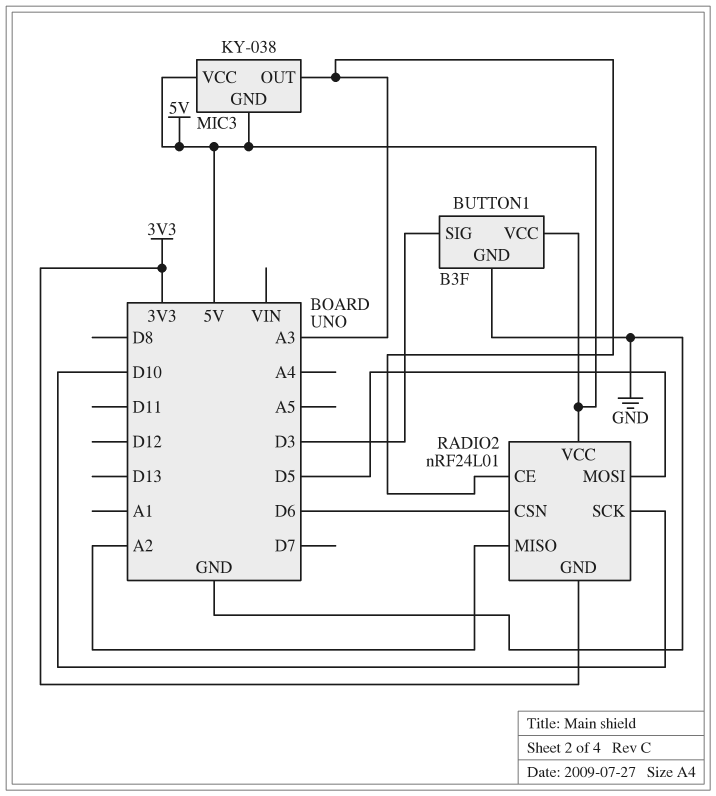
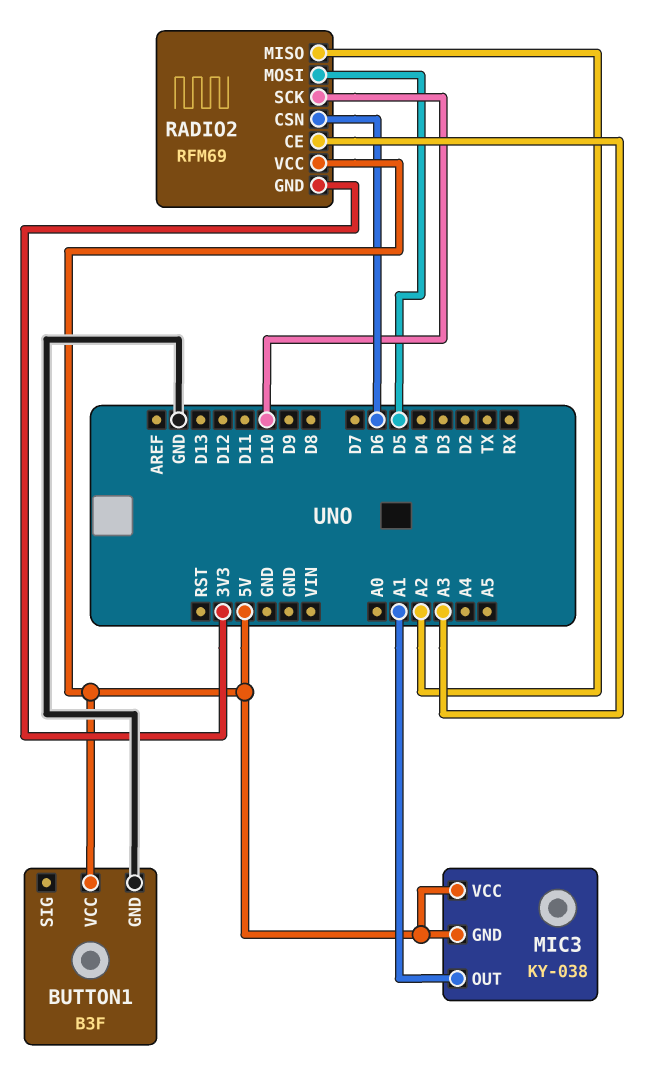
BUTTON1 pin SIG: D3 -> none
MIC3 pin OUT: A3 -> A1
RADIO2: nRF24L01 -> RFM69

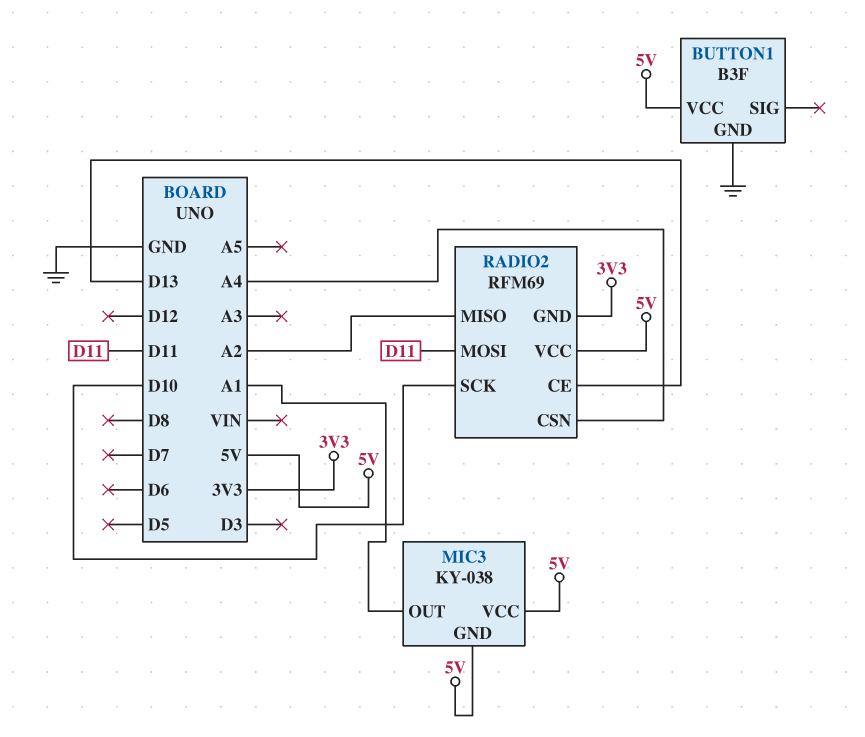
RADIO2 pin CE: A3 -> D13
RADIO2 pin CSN: D6 -> A4
RADIO2 pin MOSI: D5 -> D11

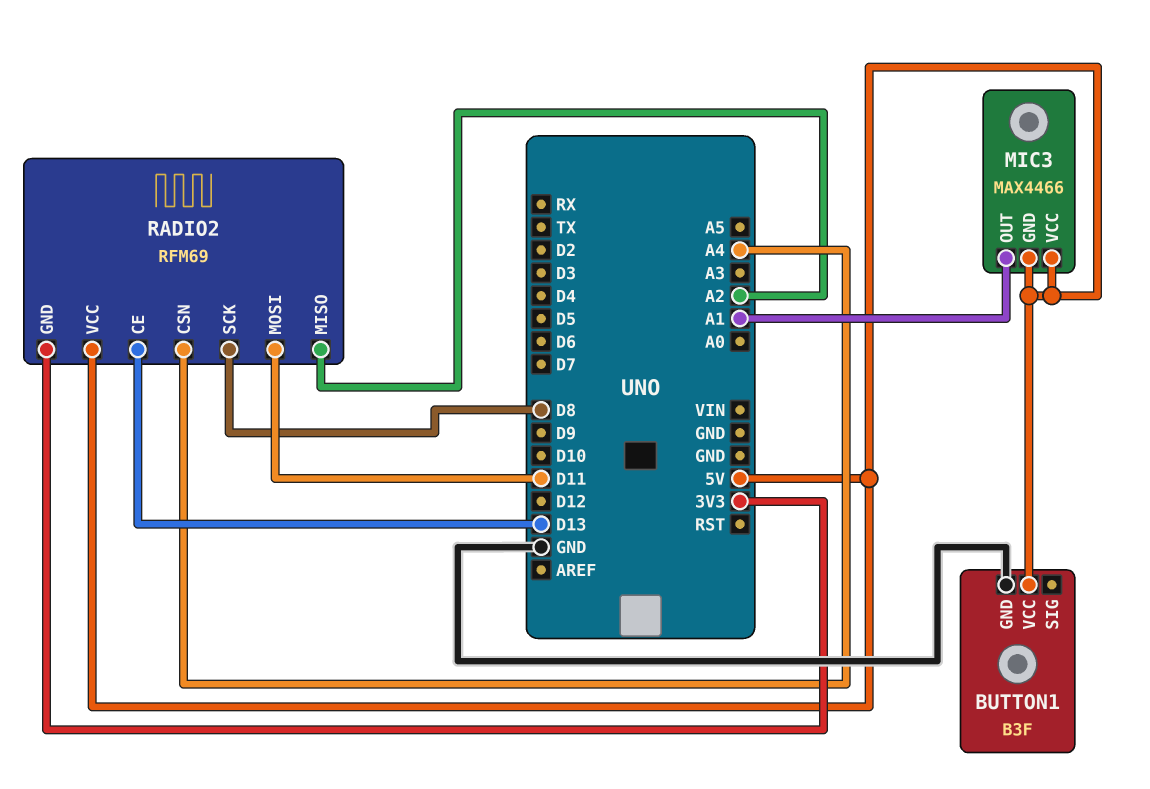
MIC3: KY-038 -> MAX4466
RADIO2 pin SCK: D10 -> D8

